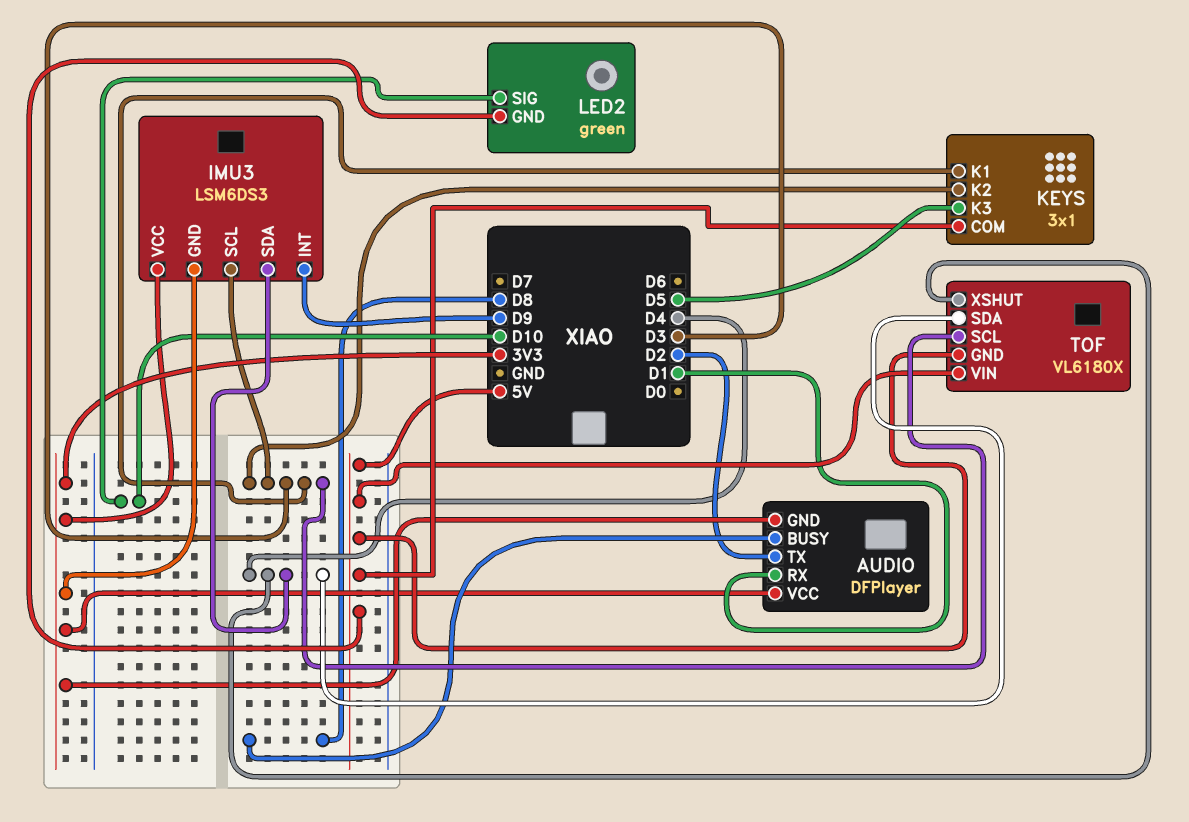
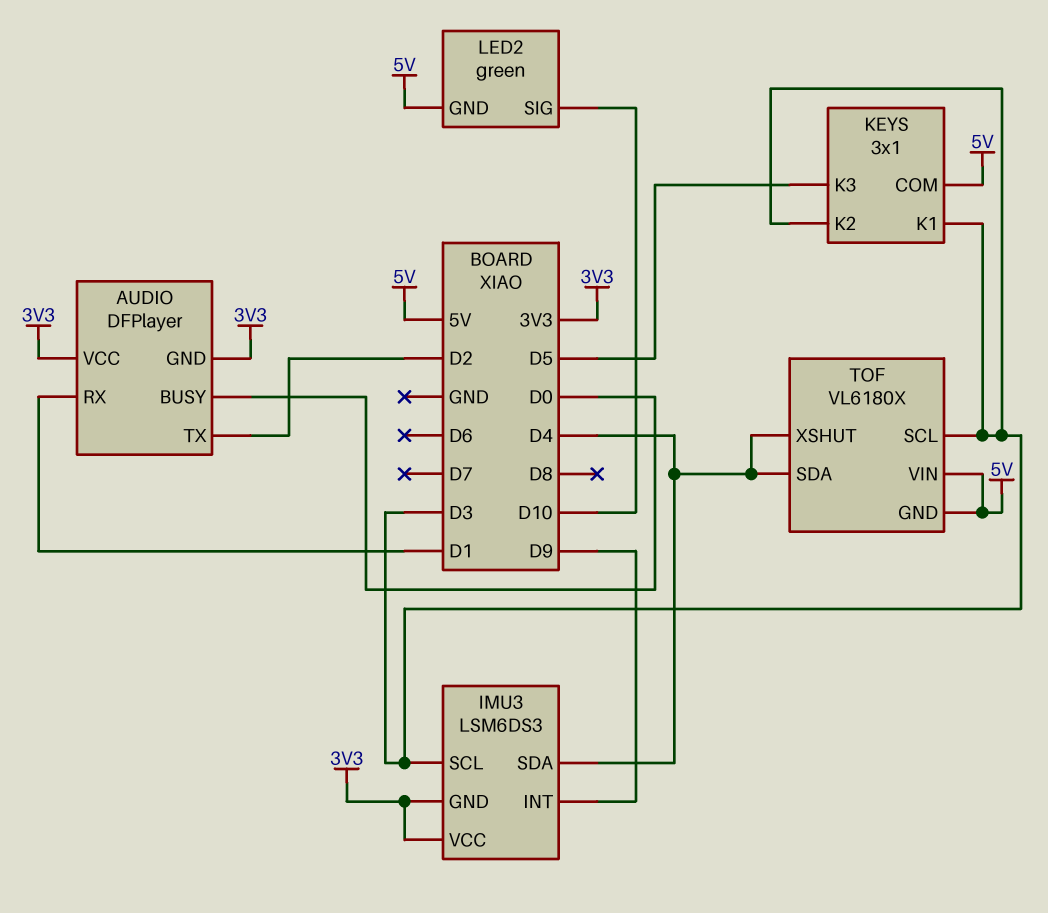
AUDIO pin BUSY: D8 -> D0

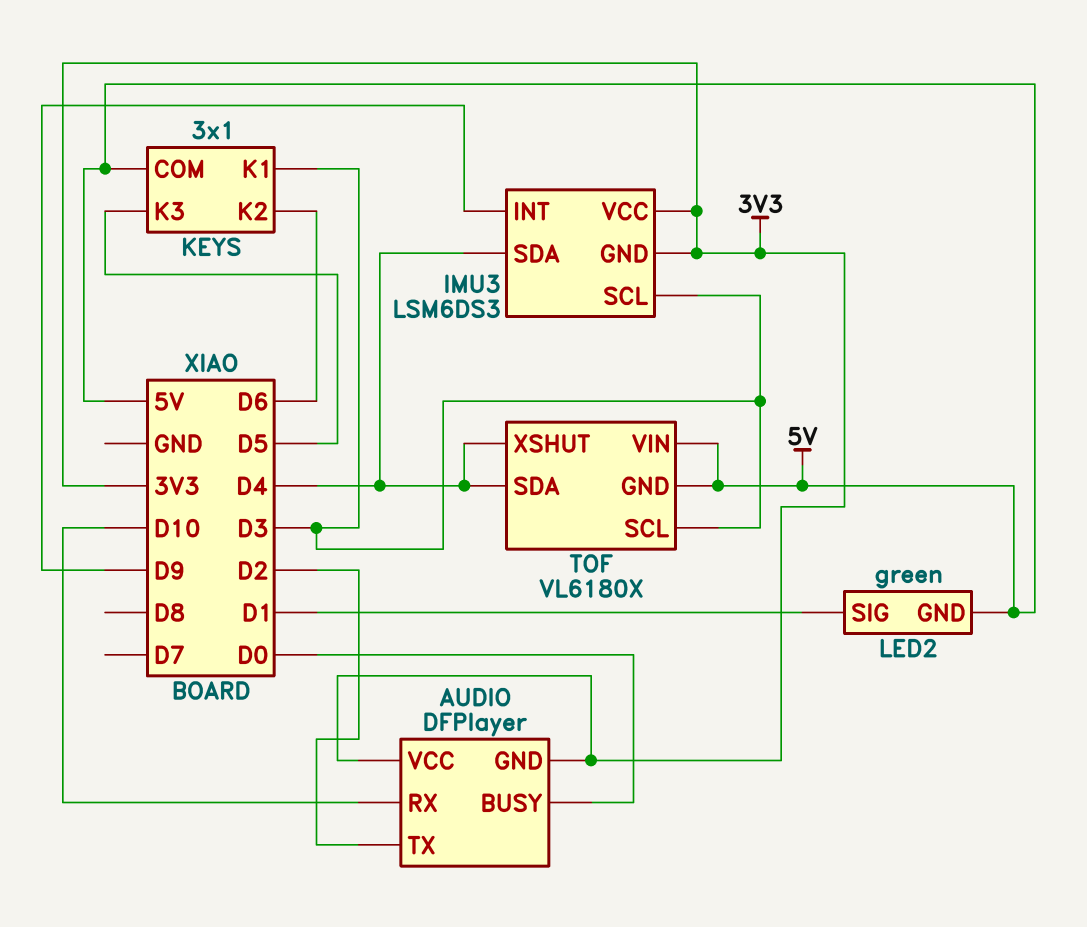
AUDIO pin RX: D1 -> D10
KEYS pin K2: D3 -> D6
LED2 pin SIG: D10 -> D1

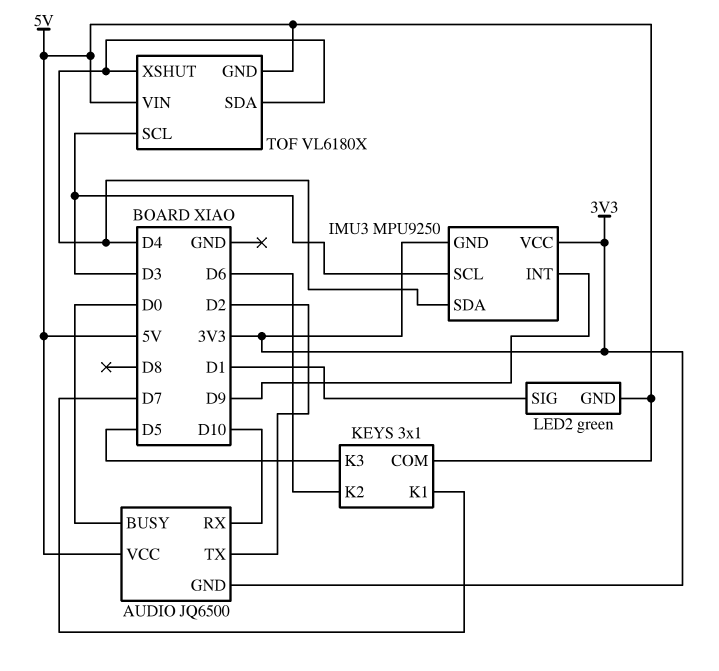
AUDIO: DFPlayer -> JQ6500
AUDIO pin VCC: 3V3 -> 5V
IMU3: LSM6DS3 -> MPU9250
KEYS pin K1: D3 -> D7

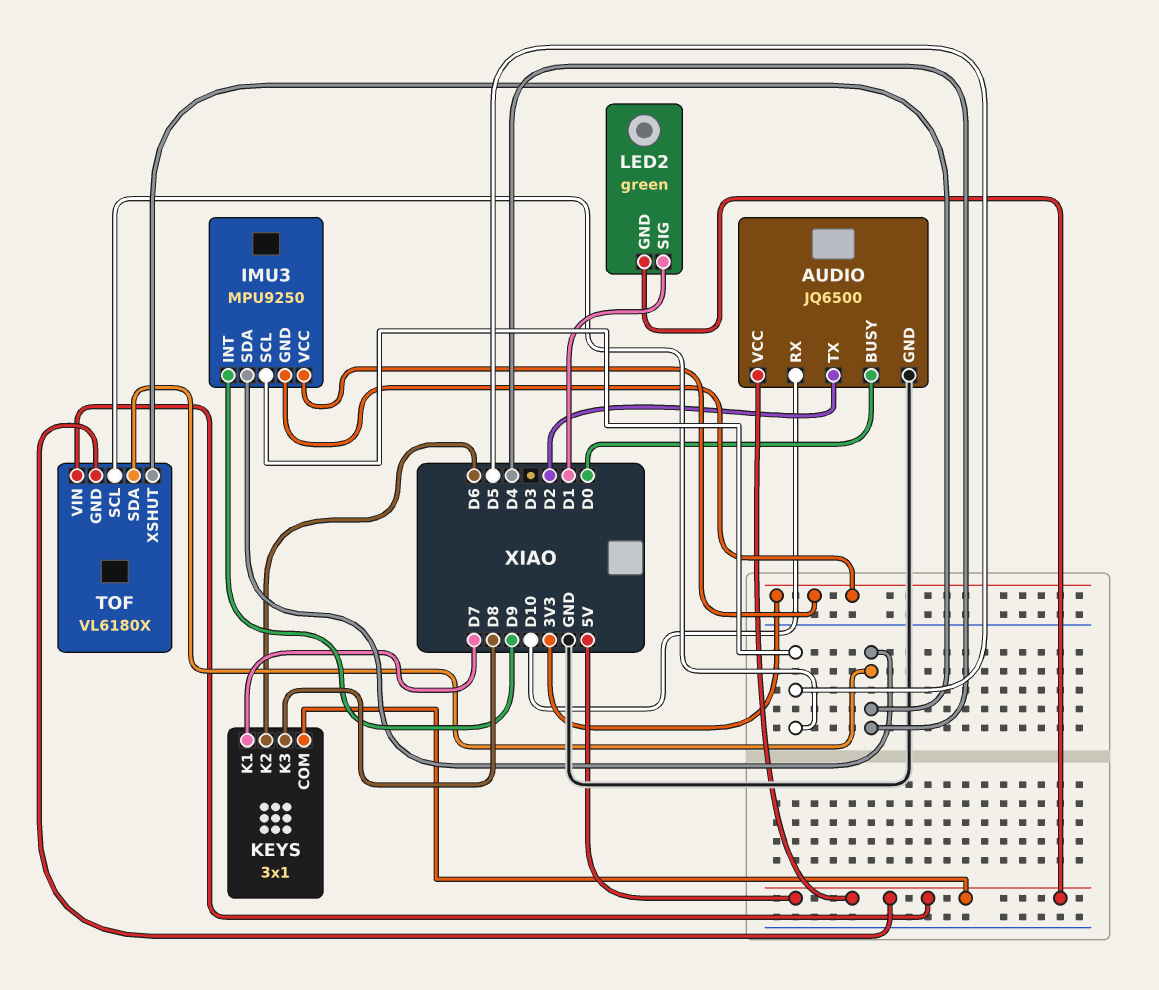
AUDIO pin GND: 3V3 -> GND
IMU3 pin SCL: D3 -> D5
KEYS pin K3: D5 -> D8
TOF pin SCL: D3 -> D5

